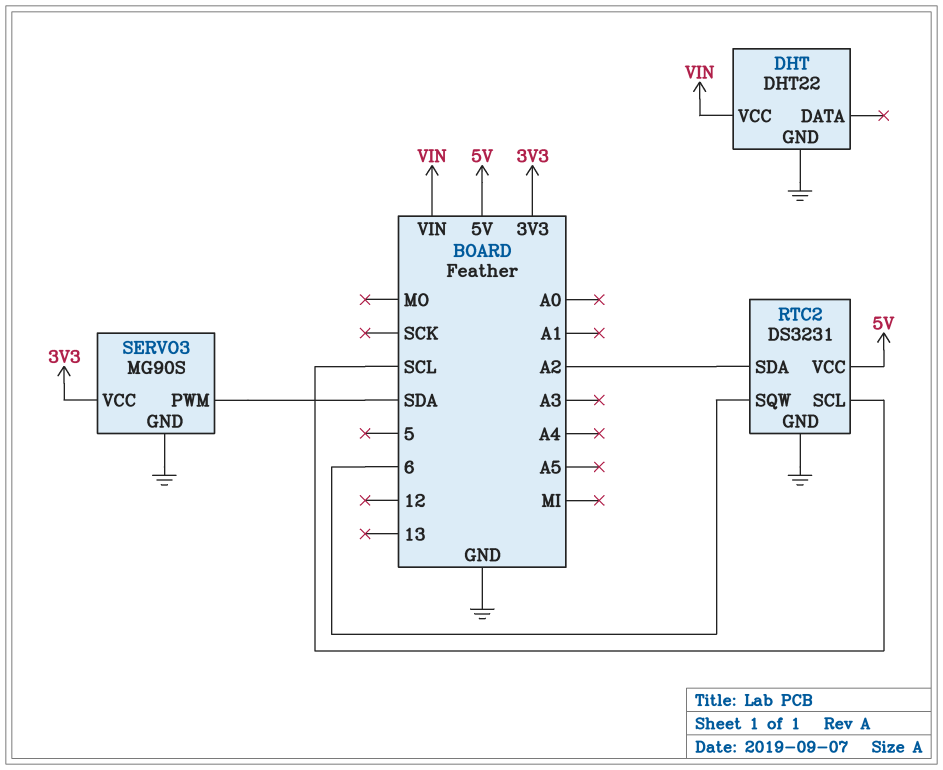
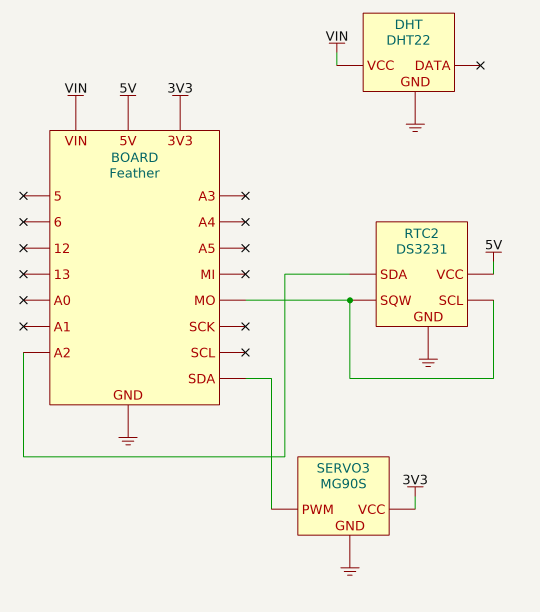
RTC2 pin SCL: SCL -> MO
RTC2 pin SQW: 6 -> MO

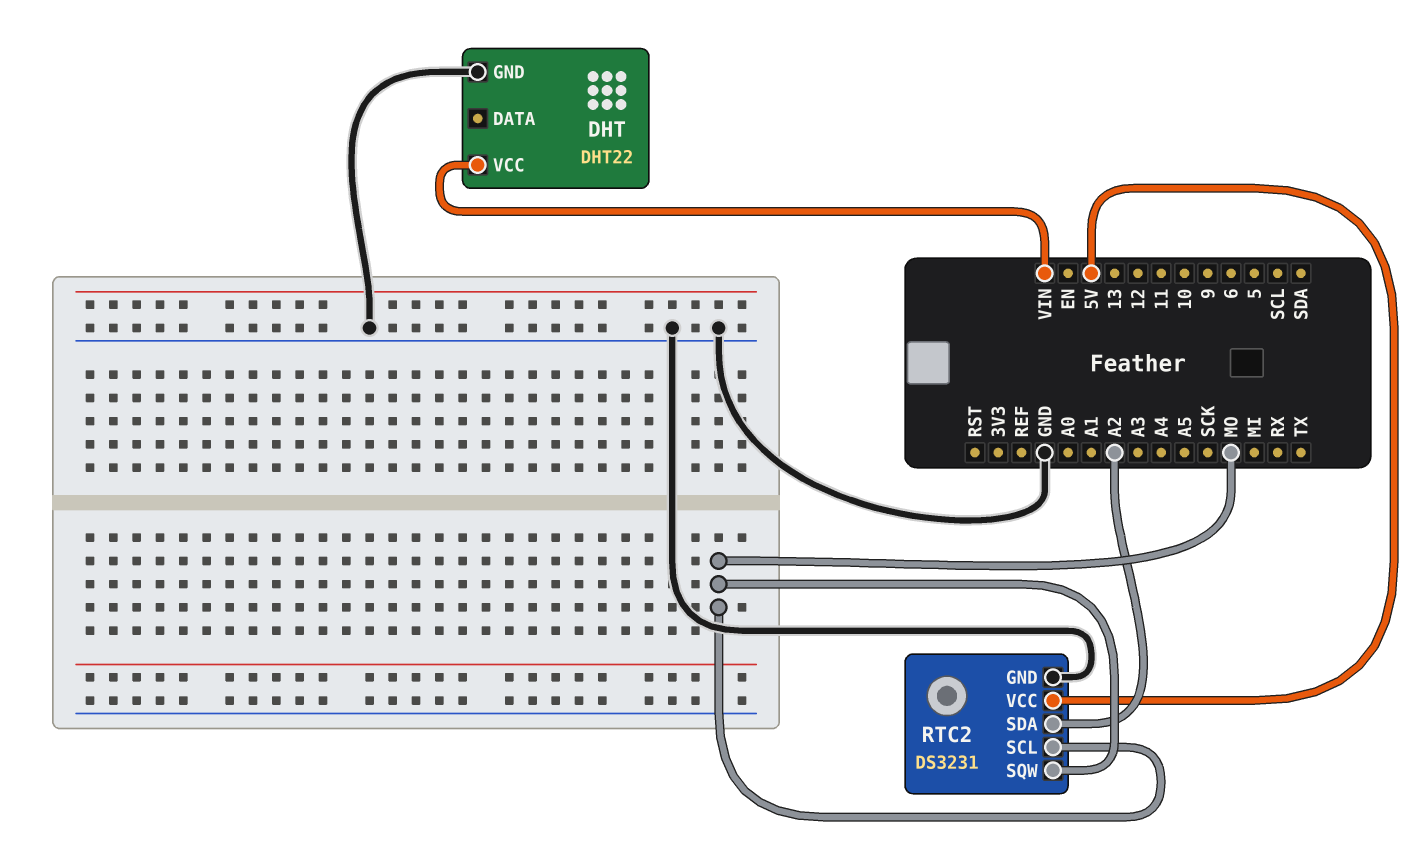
SERVO3: MG90S -> none
SERVO3 pin GND: GND -> none
SERVO3 pin PWM: SDA -> none
SERVO3 pin VCC: 3V3 -> none

